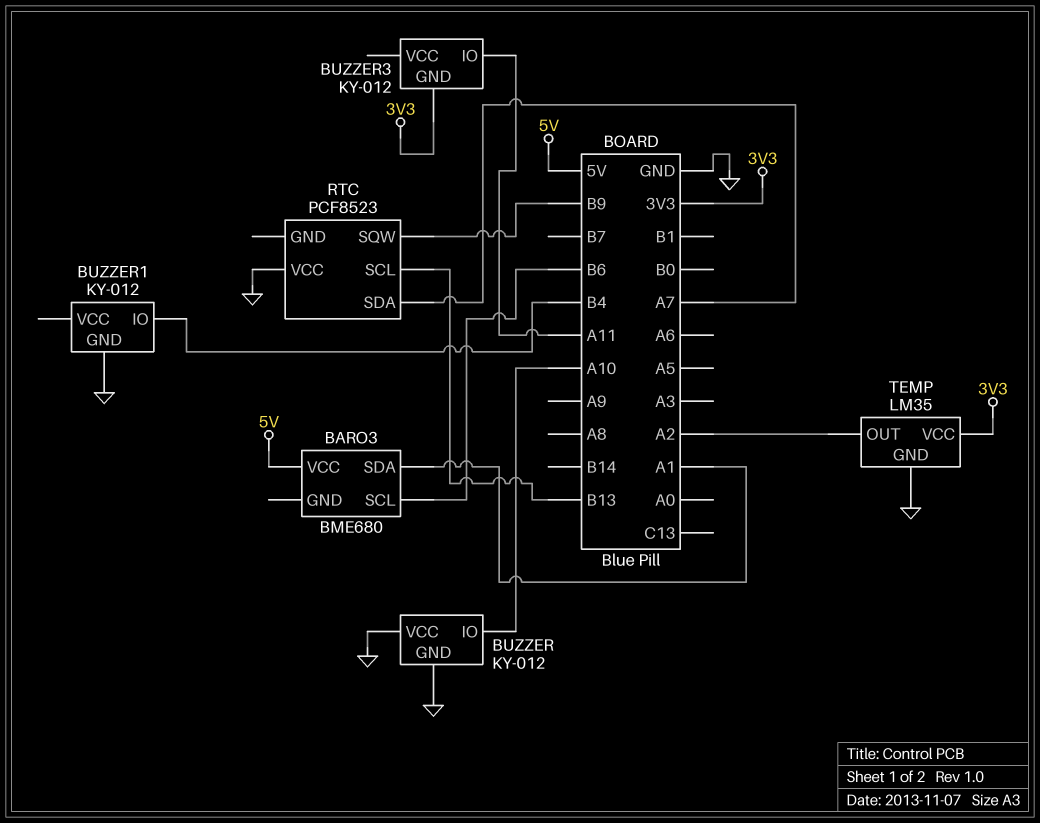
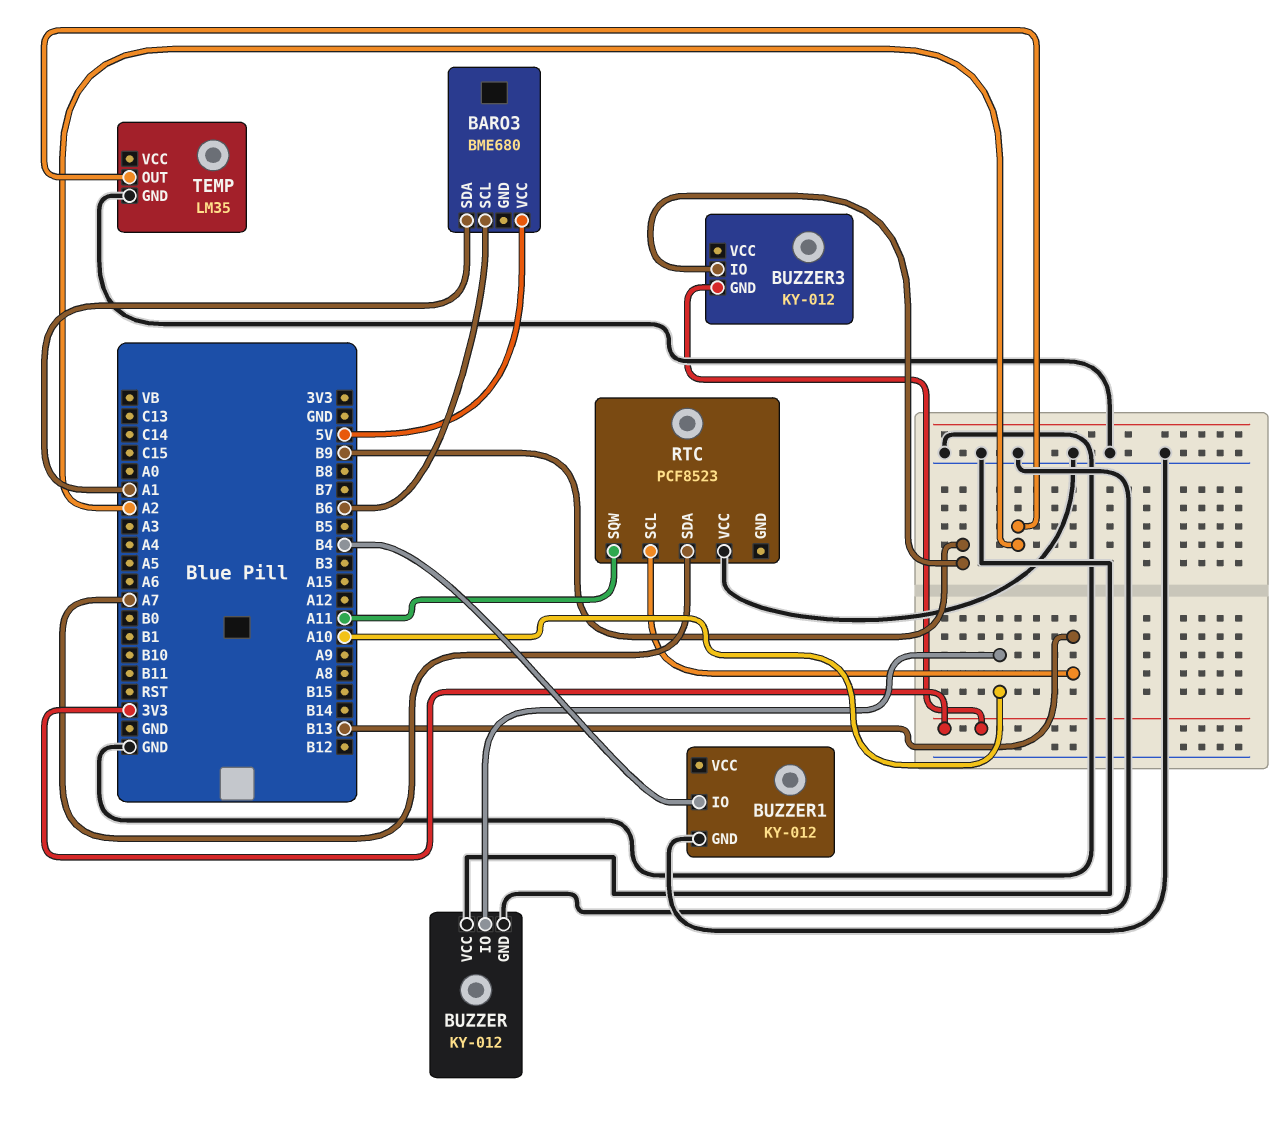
BUZZER3 pin IO: A11 -> B9
RTC pin SQW: B9 -> A11
TEMP pin VCC: 3V3 -> none

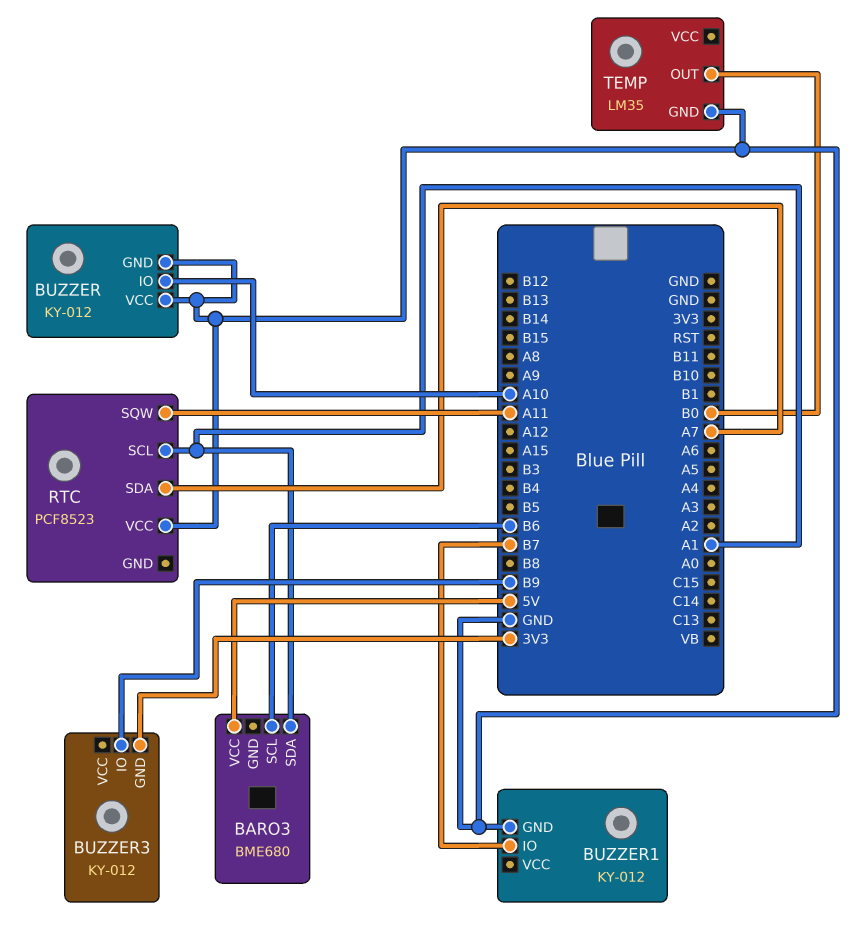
BUZZER1 pin IO: B4 -> B7
RTC pin SCL: B13 -> A1
TEMP pin OUT: A2 -> B0

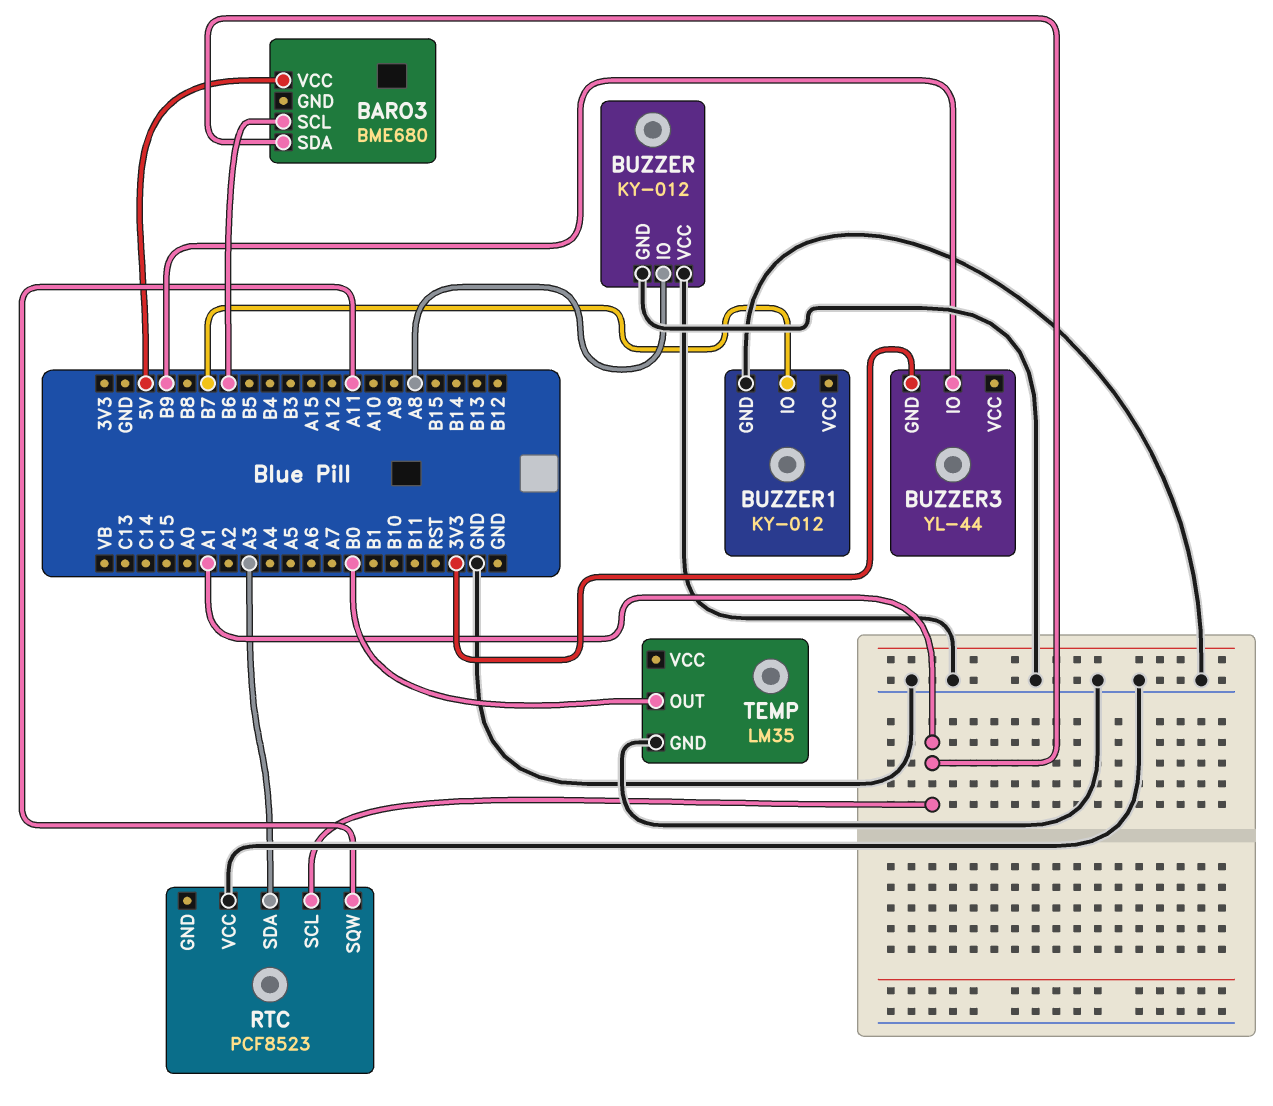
BUZZER pin IO: A10 -> A8
BUZZER3: KY-012 -> YL-44
RTC pin SDA: A7 -> A3

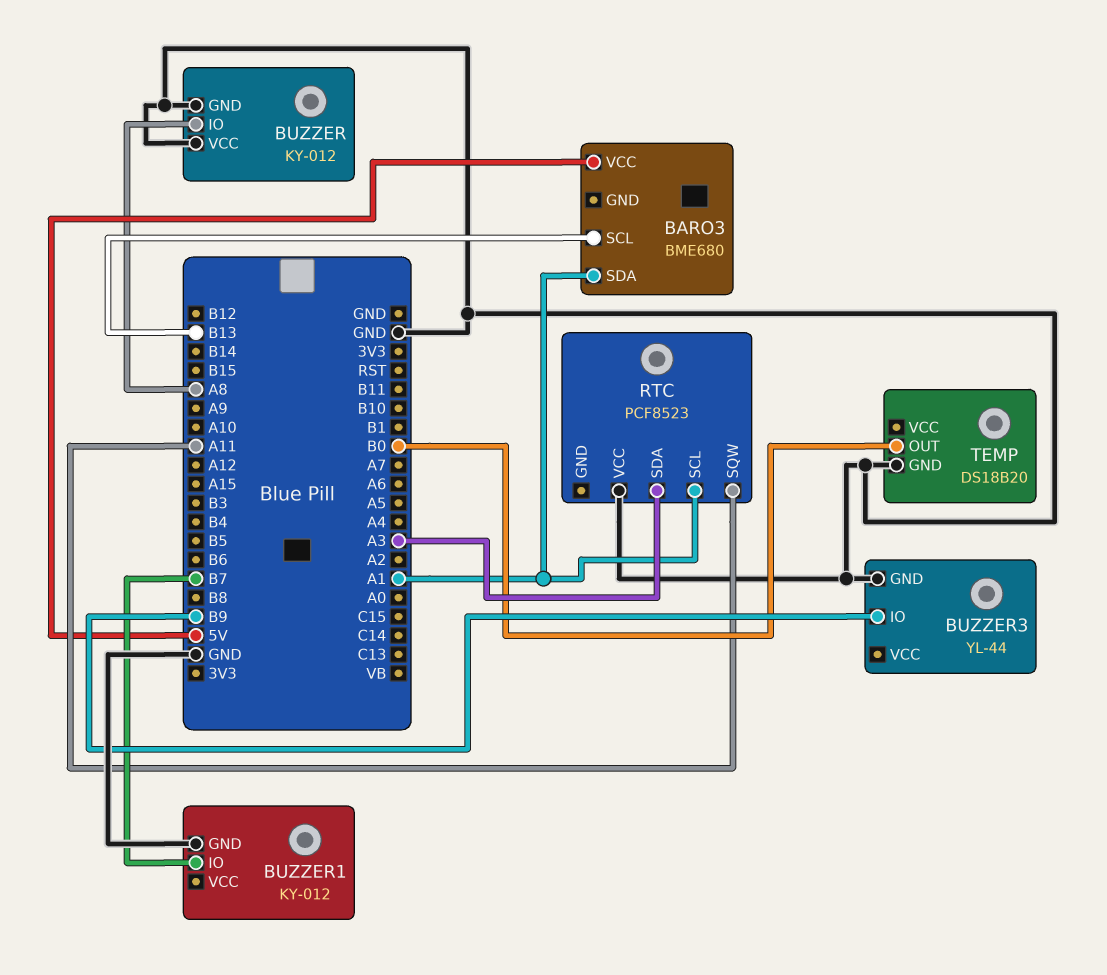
BARO3 pin SCL: B6 -> B13
BUZZER3 pin GND: 3V3 -> GND
TEMP: LM35 -> DS18B20

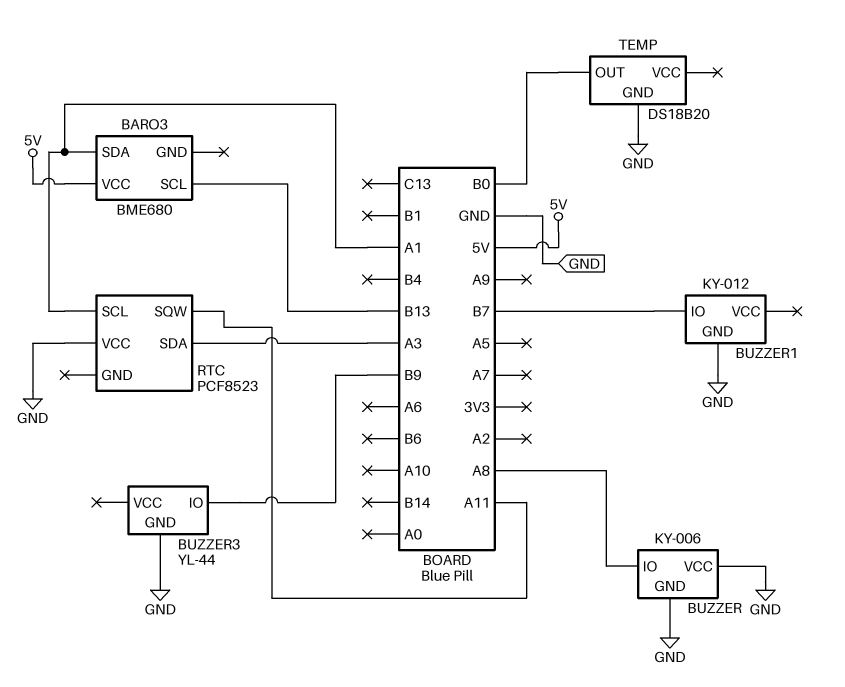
BUZZER: KY-012 -> KY-006

